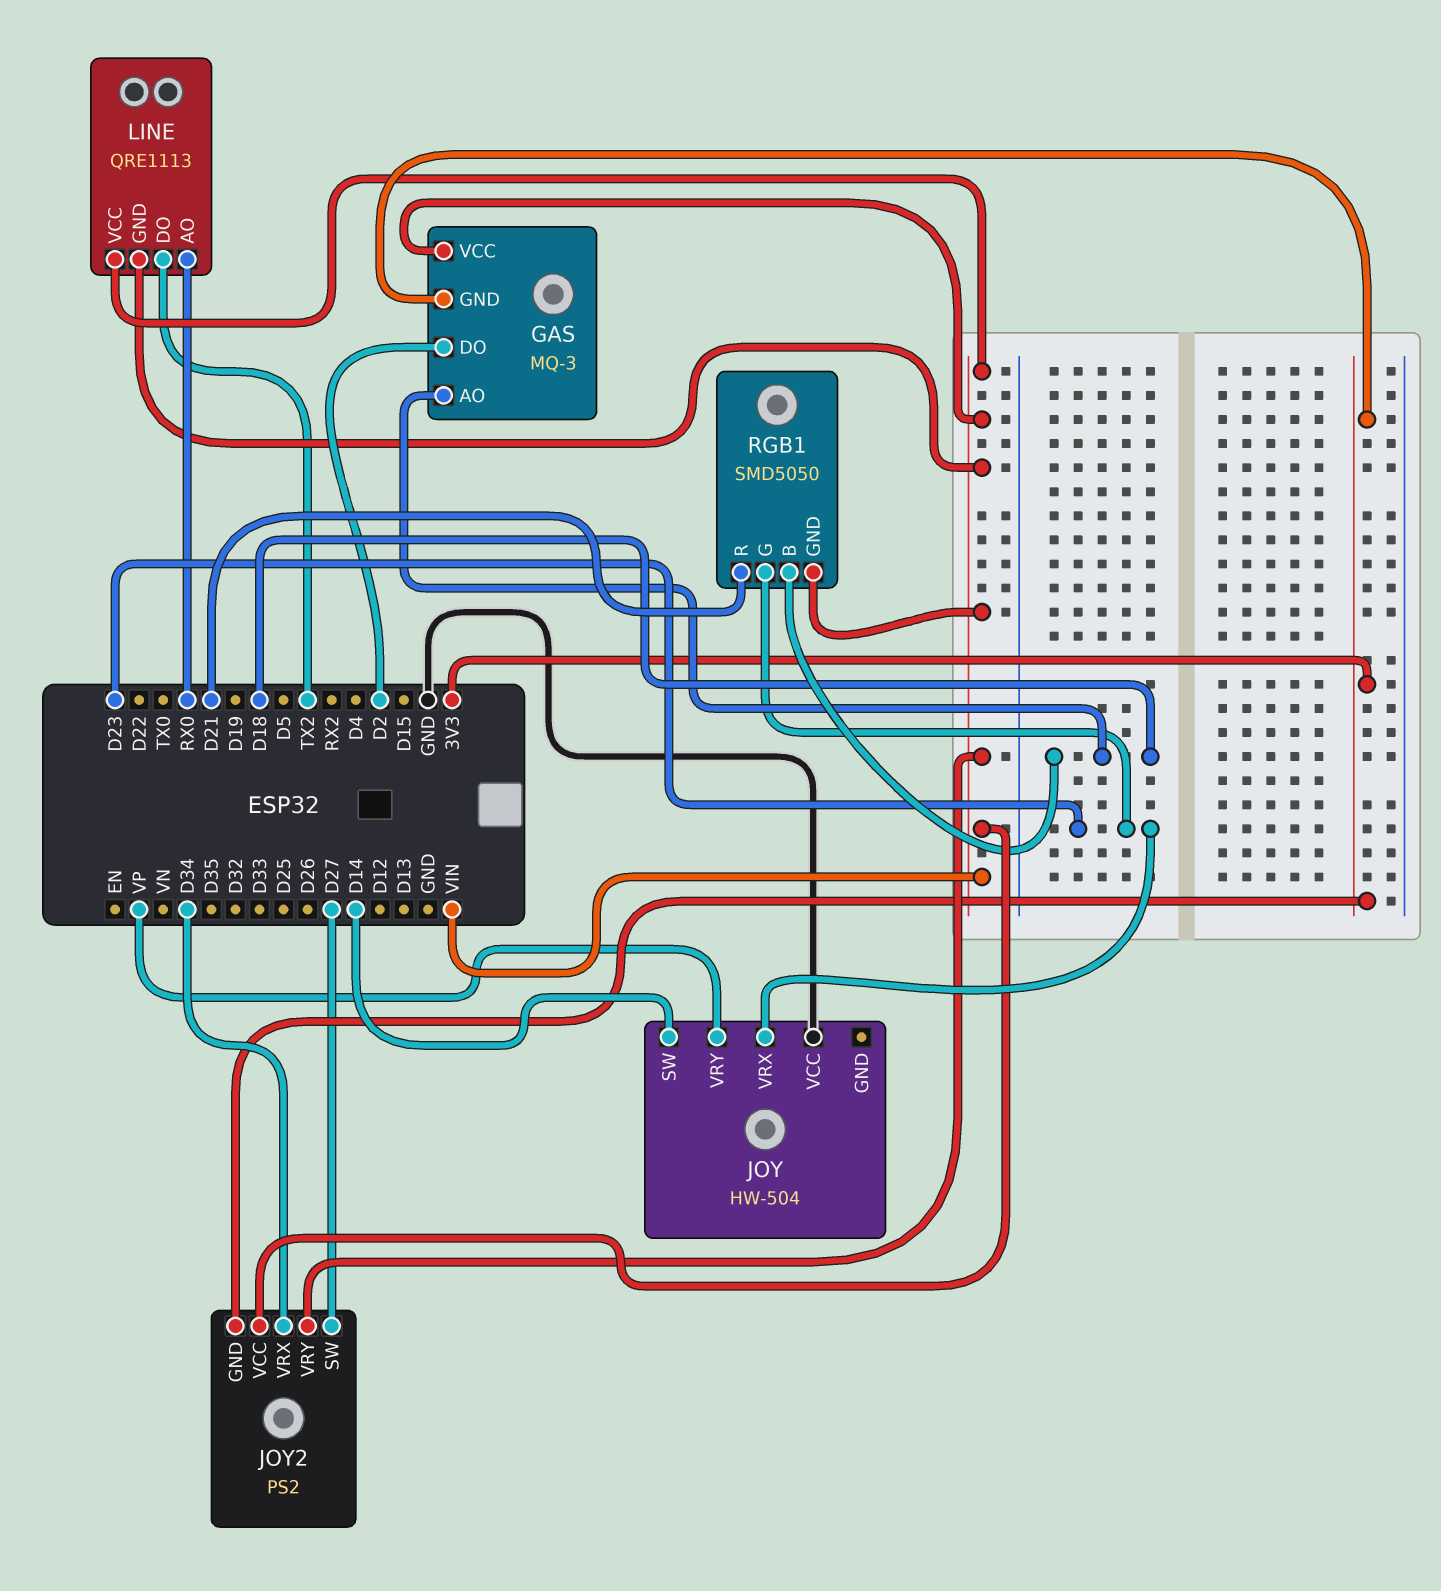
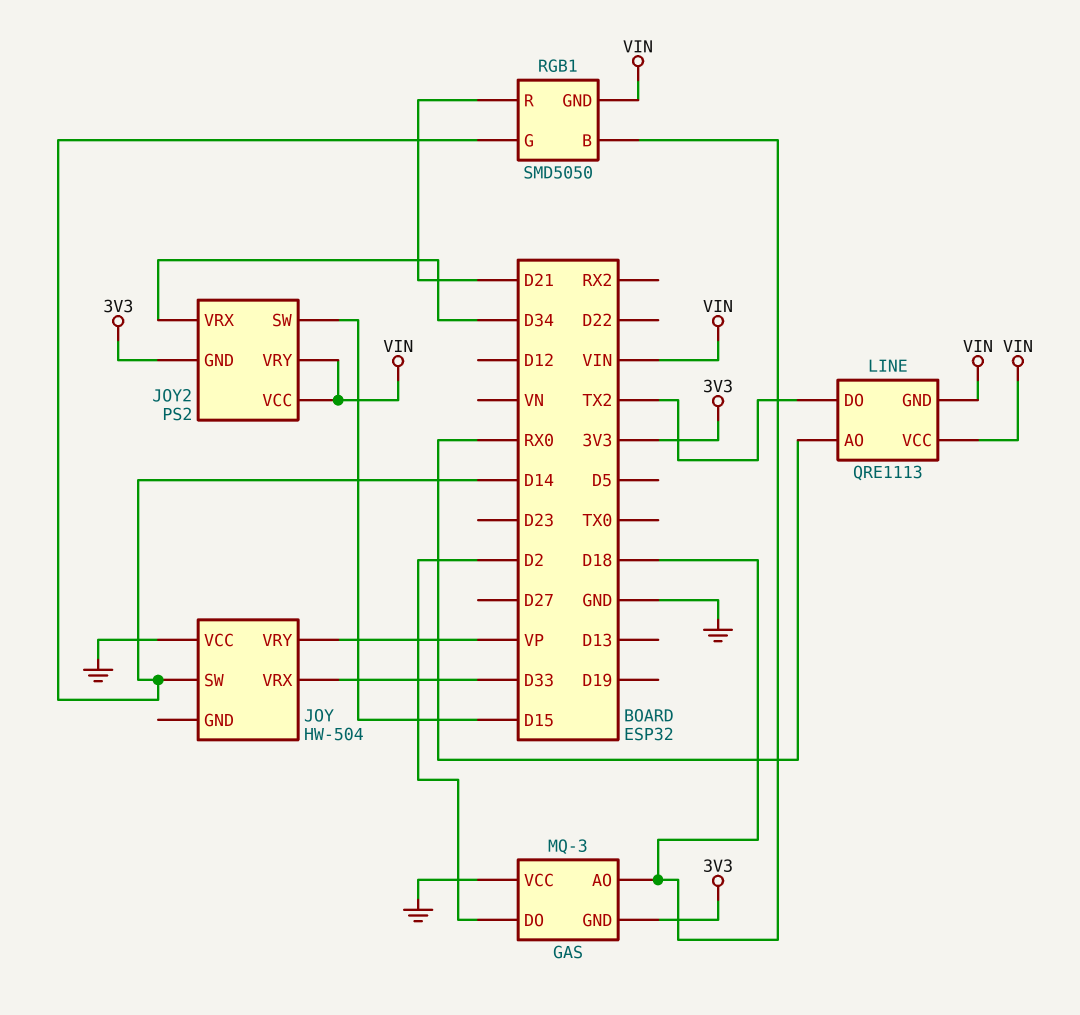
GAS pin VCC: VIN -> GND
JOY pin VRX: D23 -> D33
JOY2 pin SW: D27 -> D15
RGB1 pin G: D23 -> D14

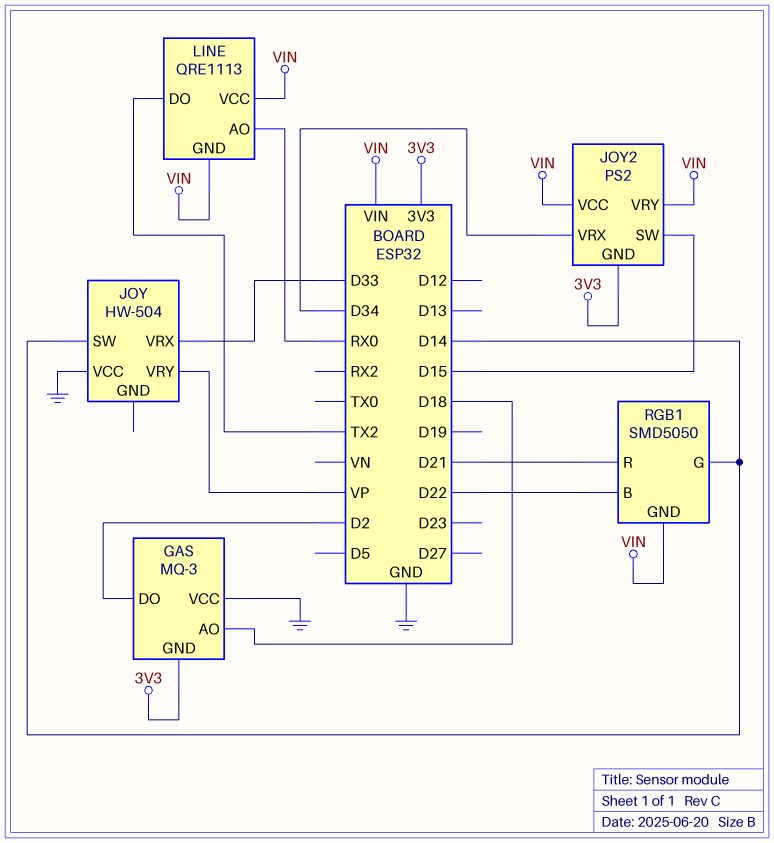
RGB1 pin B: D18 -> D22

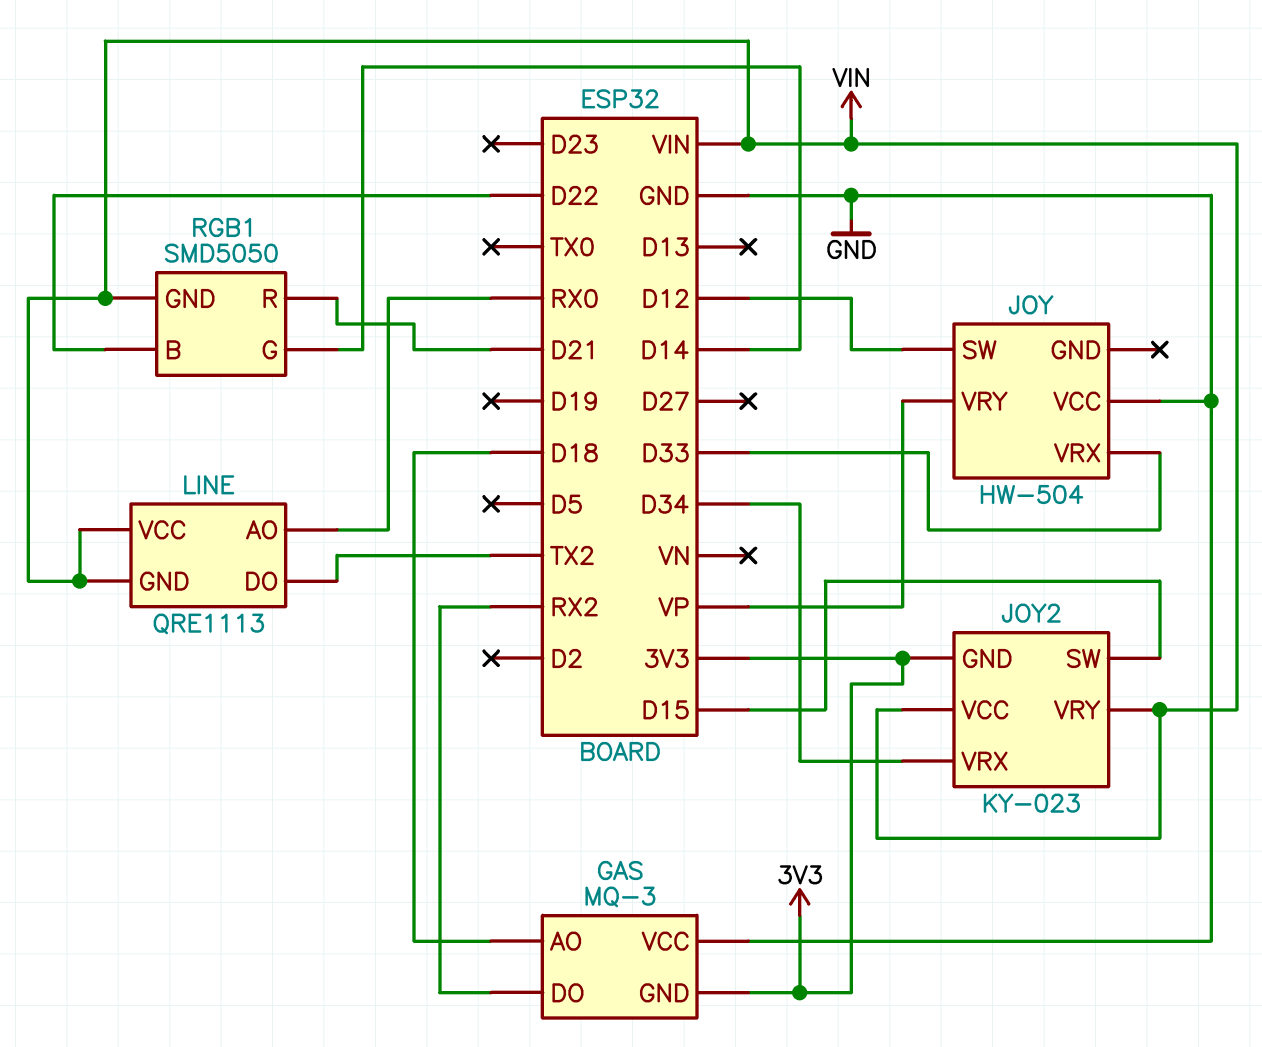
GAS pin DO: D2 -> RX2
JOY pin SW: D14 -> D12
JOY2: PS2 -> KY-023

